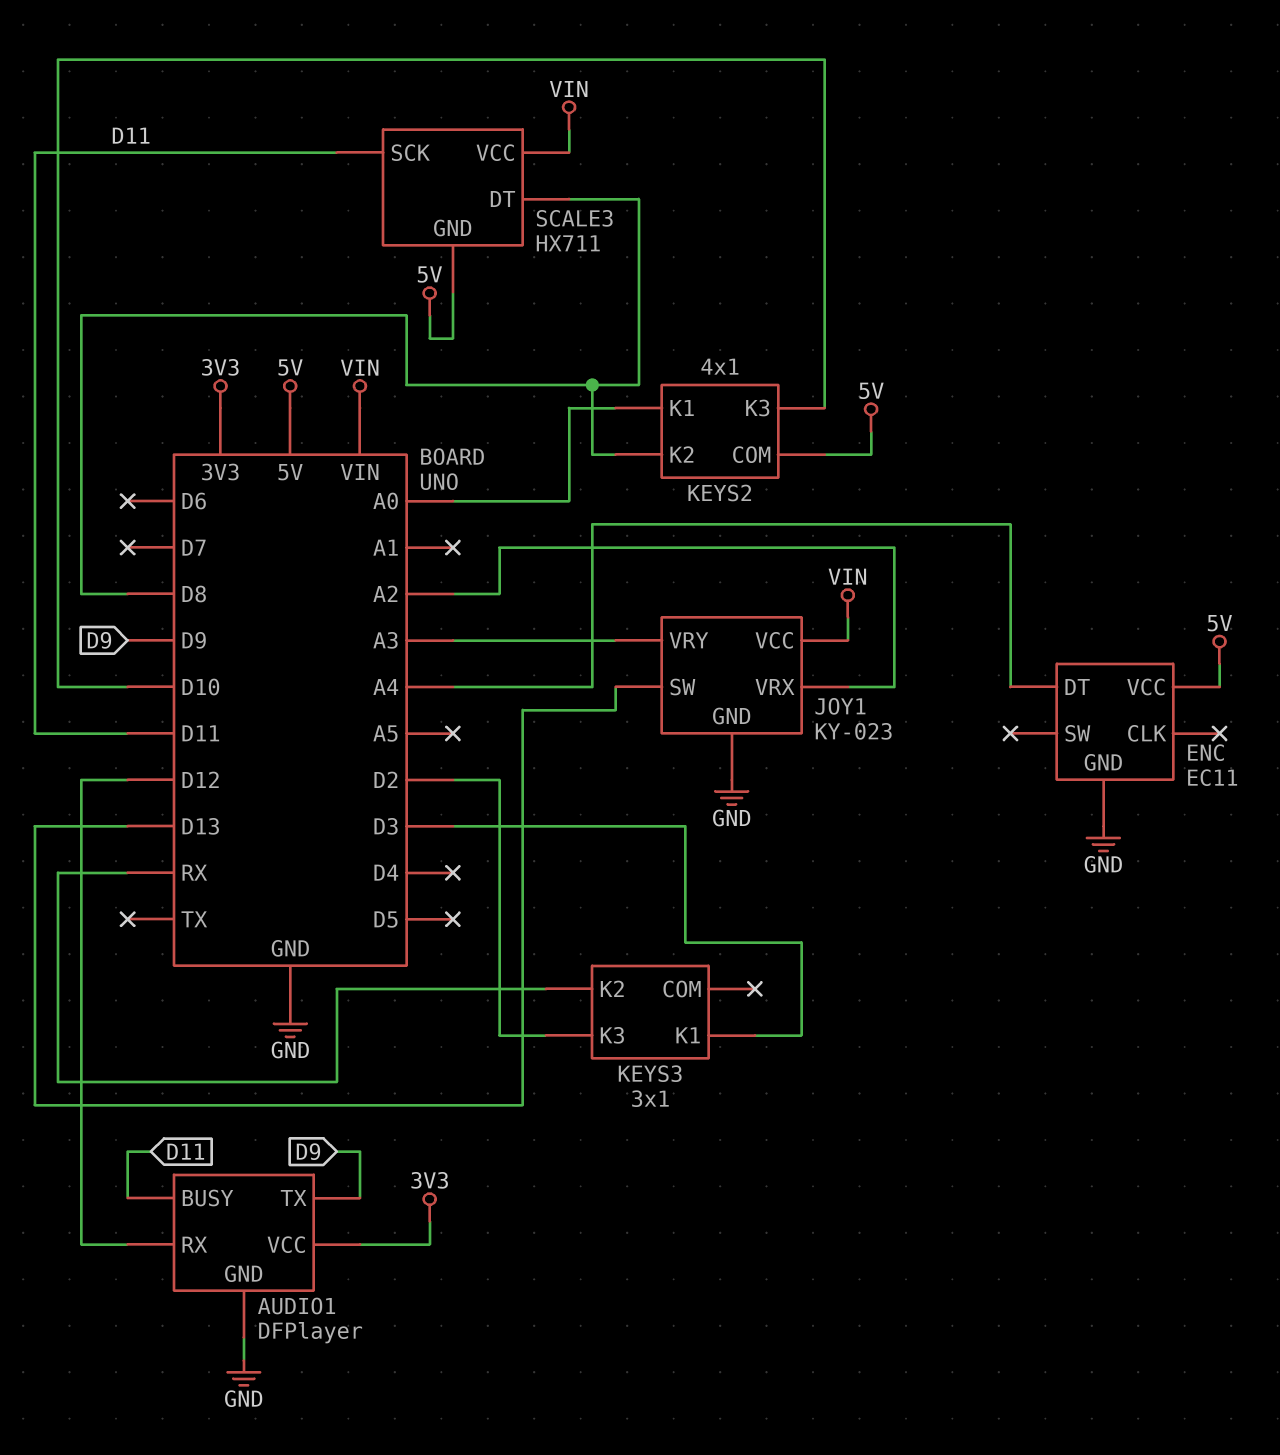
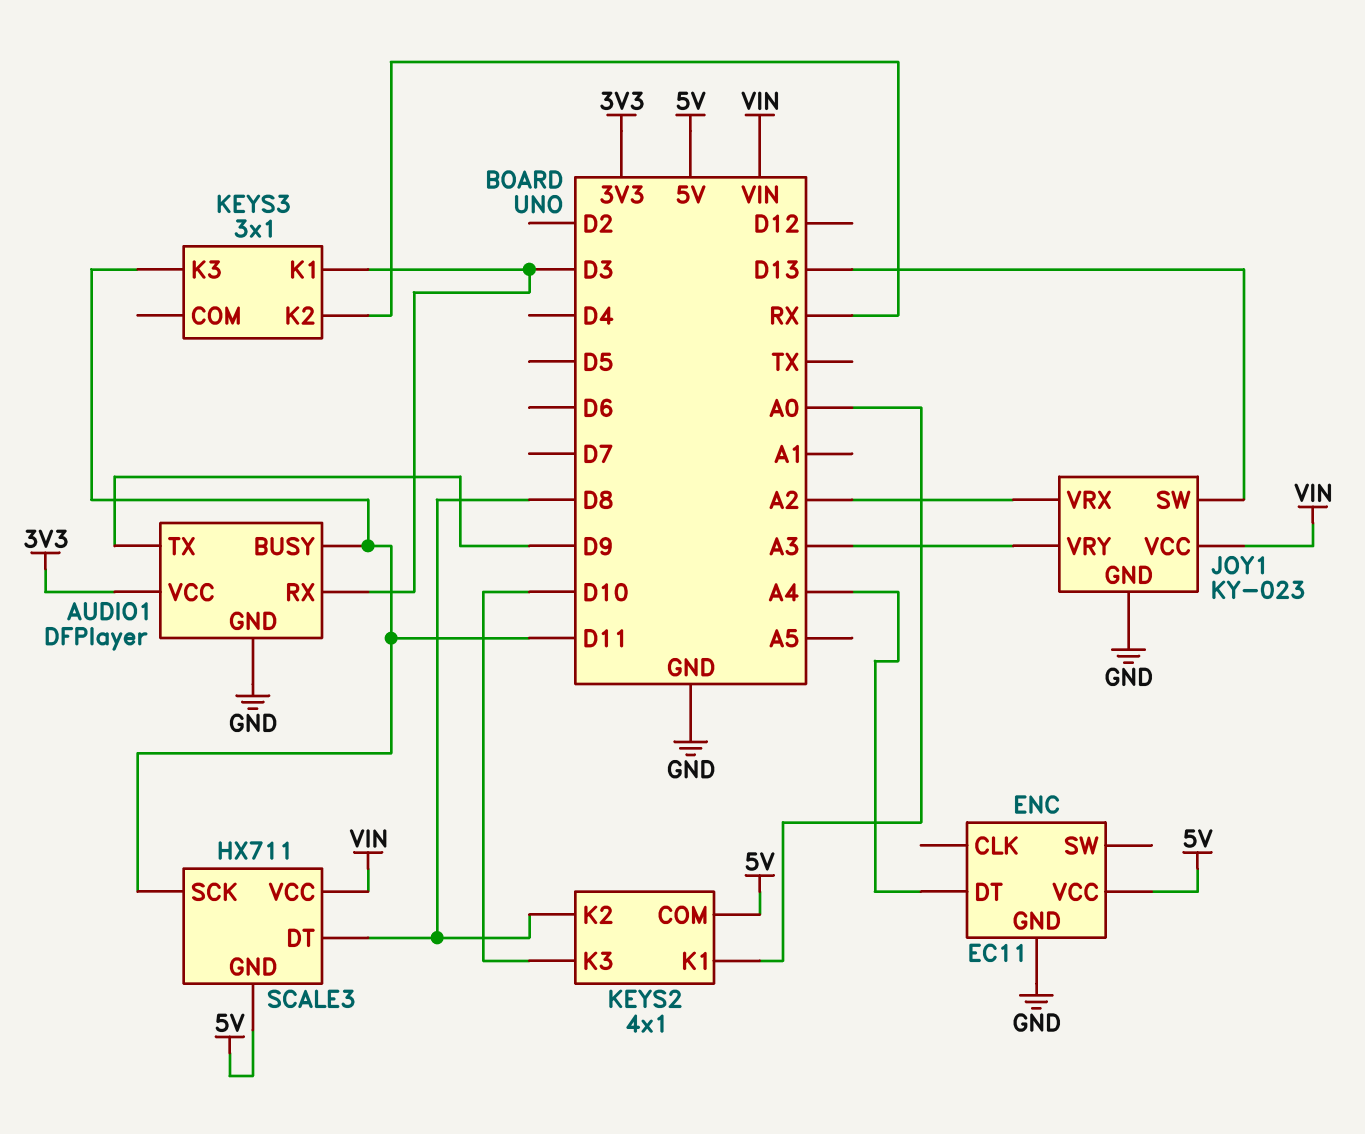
AUDIO1 pin RX: D12 -> D3
KEYS3 pin K3: D2 -> D11

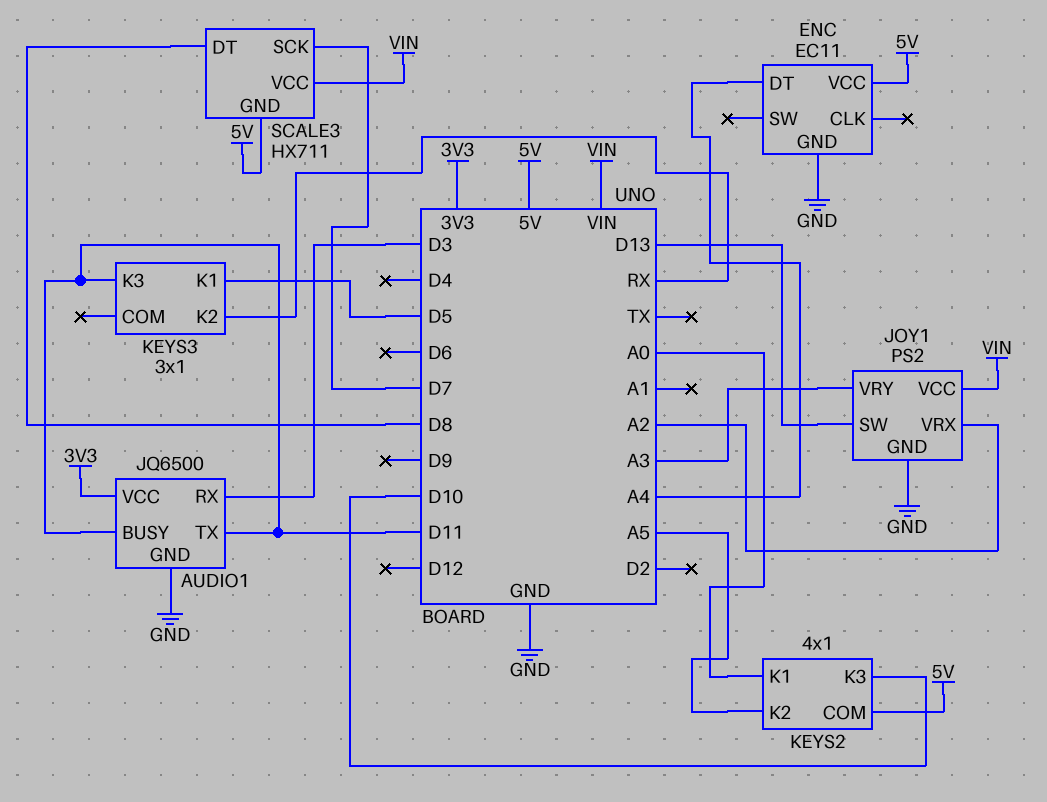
AUDIO1: DFPlayer -> JQ6500
AUDIO1 pin TX: D9 -> D11
JOY1: KY-023 -> PS2
KEYS2 pin K2: D8 -> A5
KEYS3 pin K1: D3 -> D5
SCALE3 pin SCK: D11 -> D7

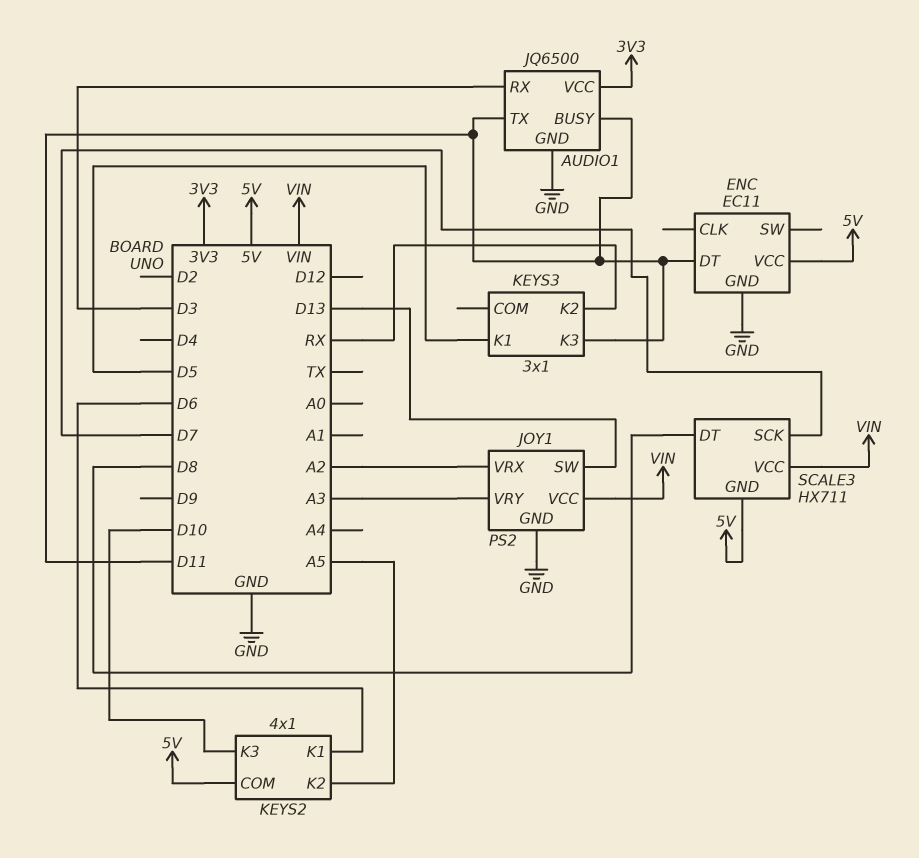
ENC pin DT: A4 -> D11
KEYS2 pin K1: A0 -> D6

